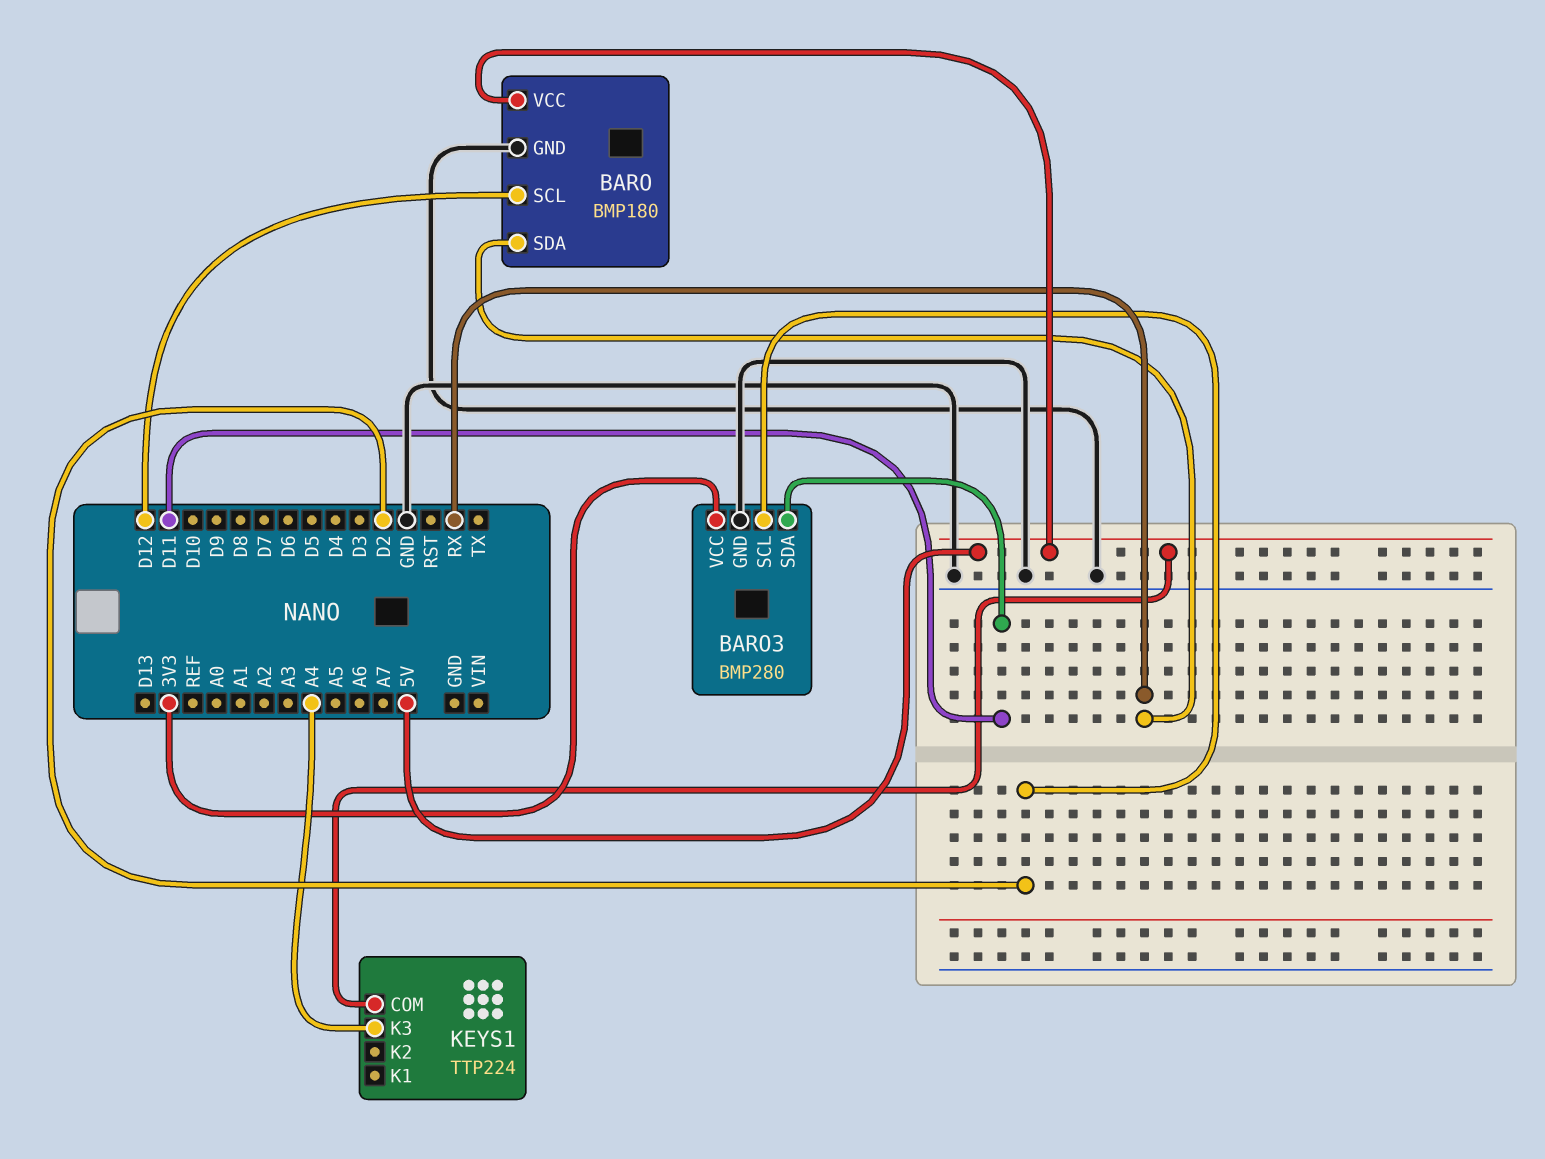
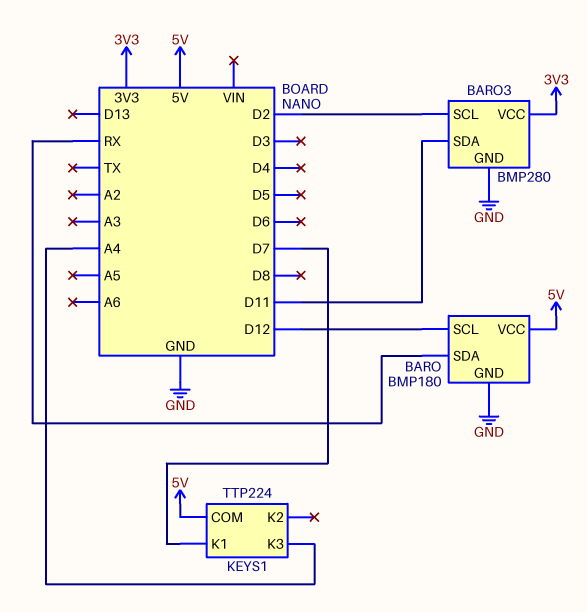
KEYS1 pin K1: none -> D7

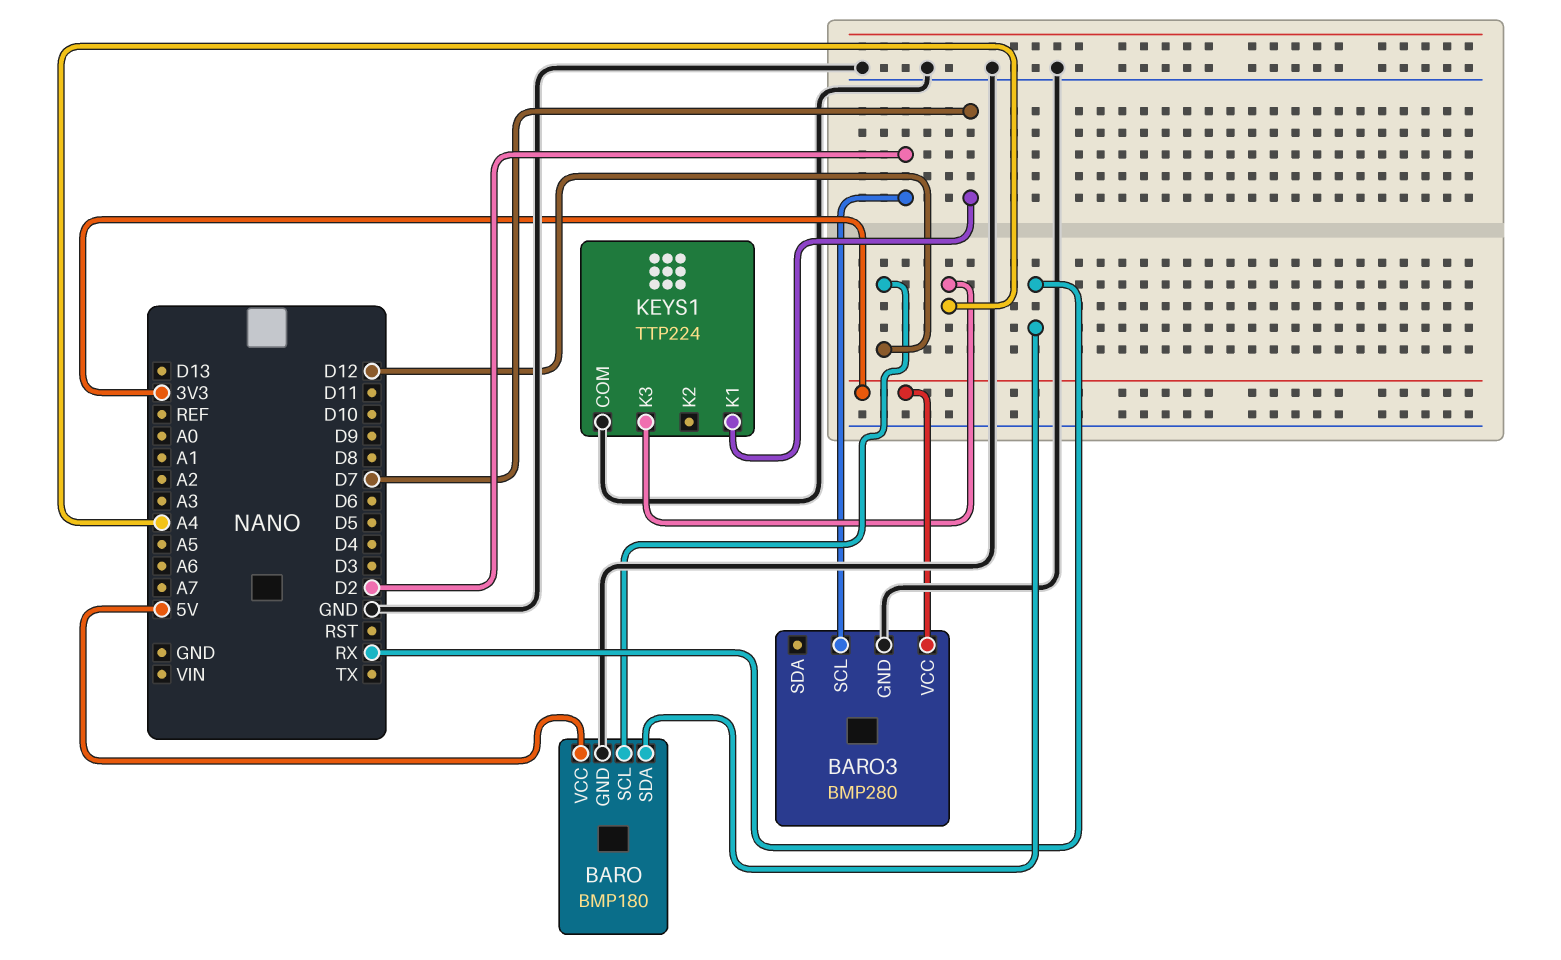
BARO3 pin SDA: D11 -> none
KEYS1 pin COM: 5V -> GND

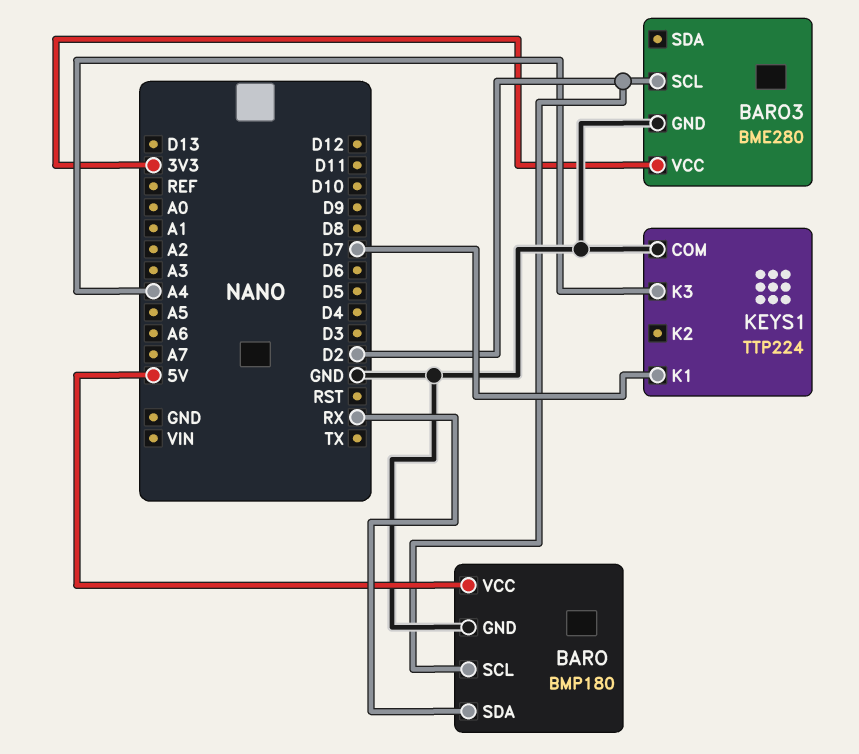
BARO pin SCL: D12 -> D2
BARO3: BMP280 -> BME280

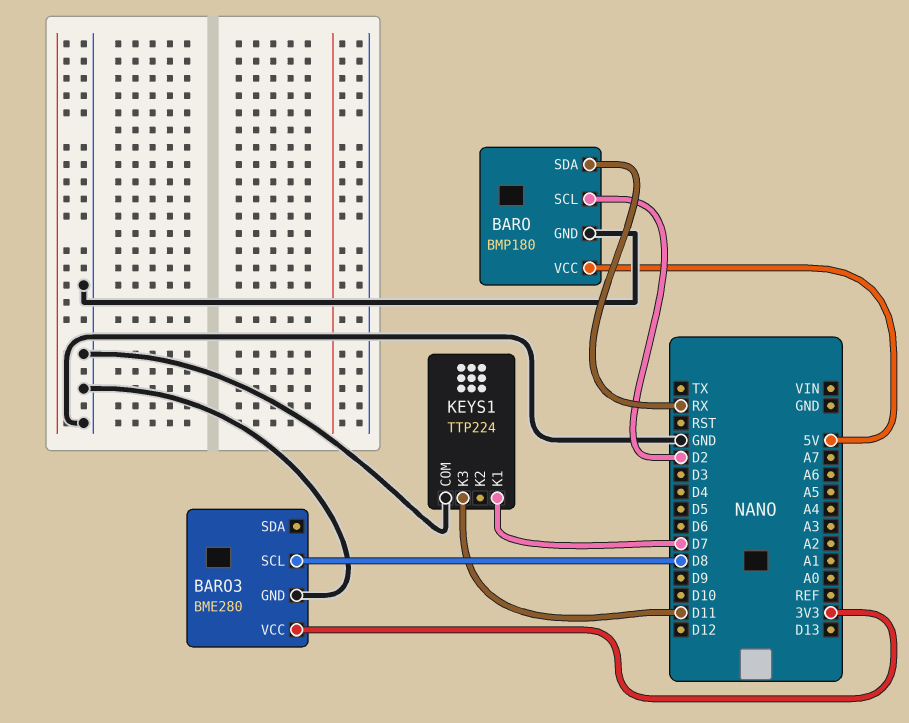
BARO3 pin SCL: D2 -> D8
KEYS1 pin K3: A4 -> D11

